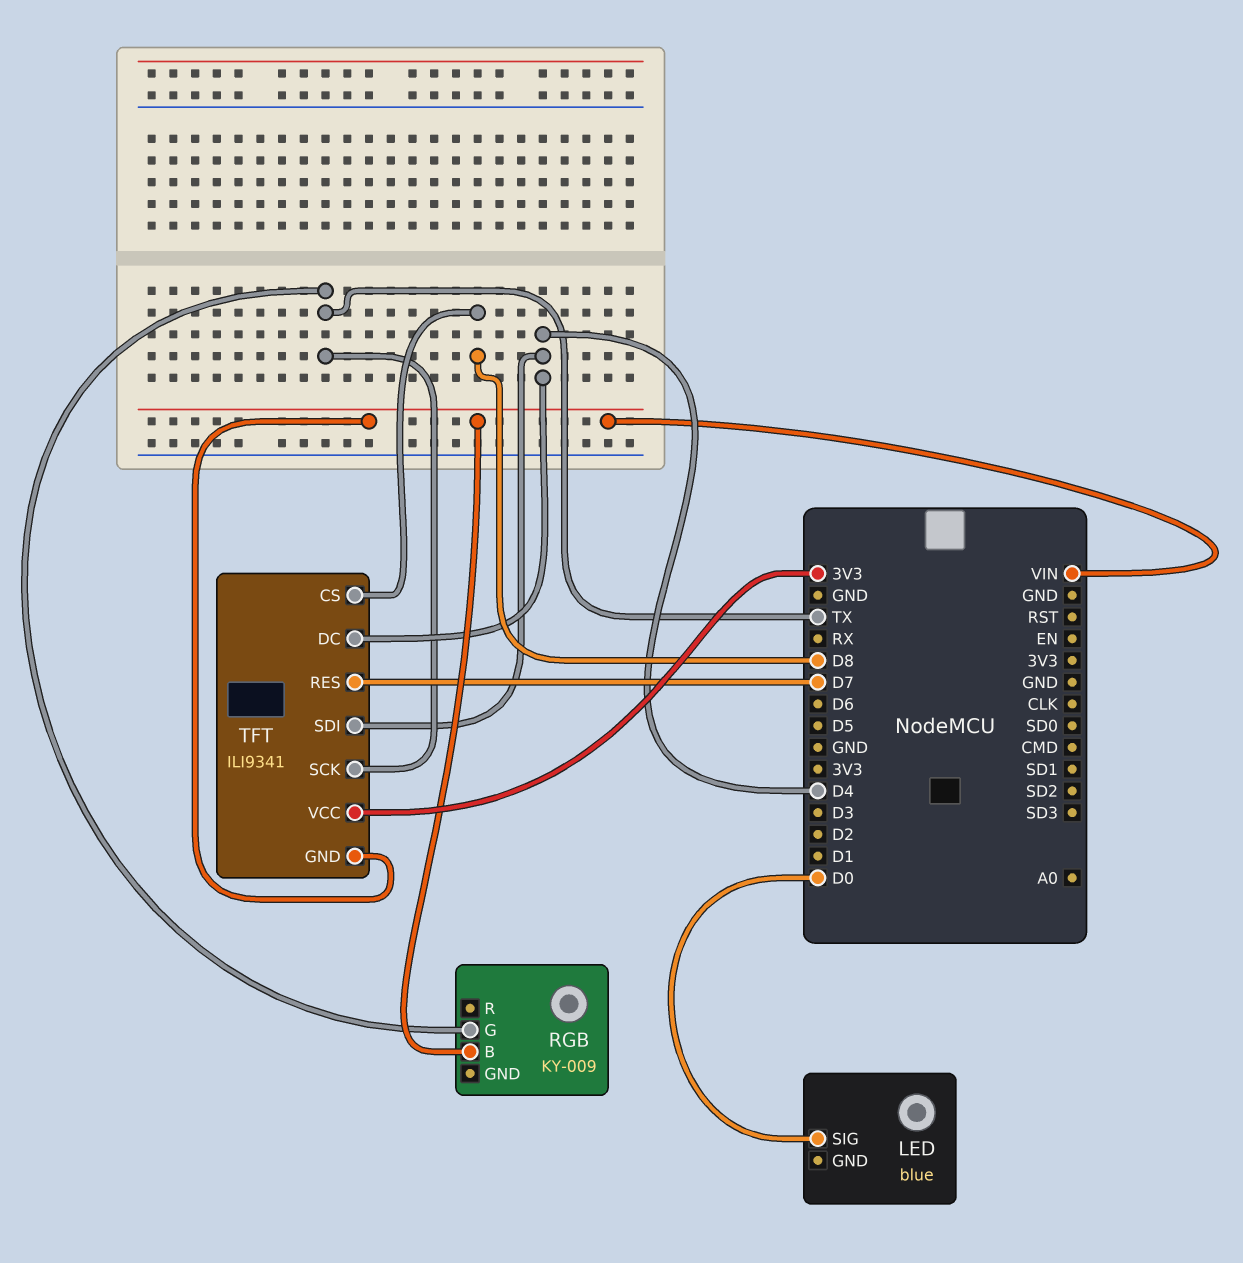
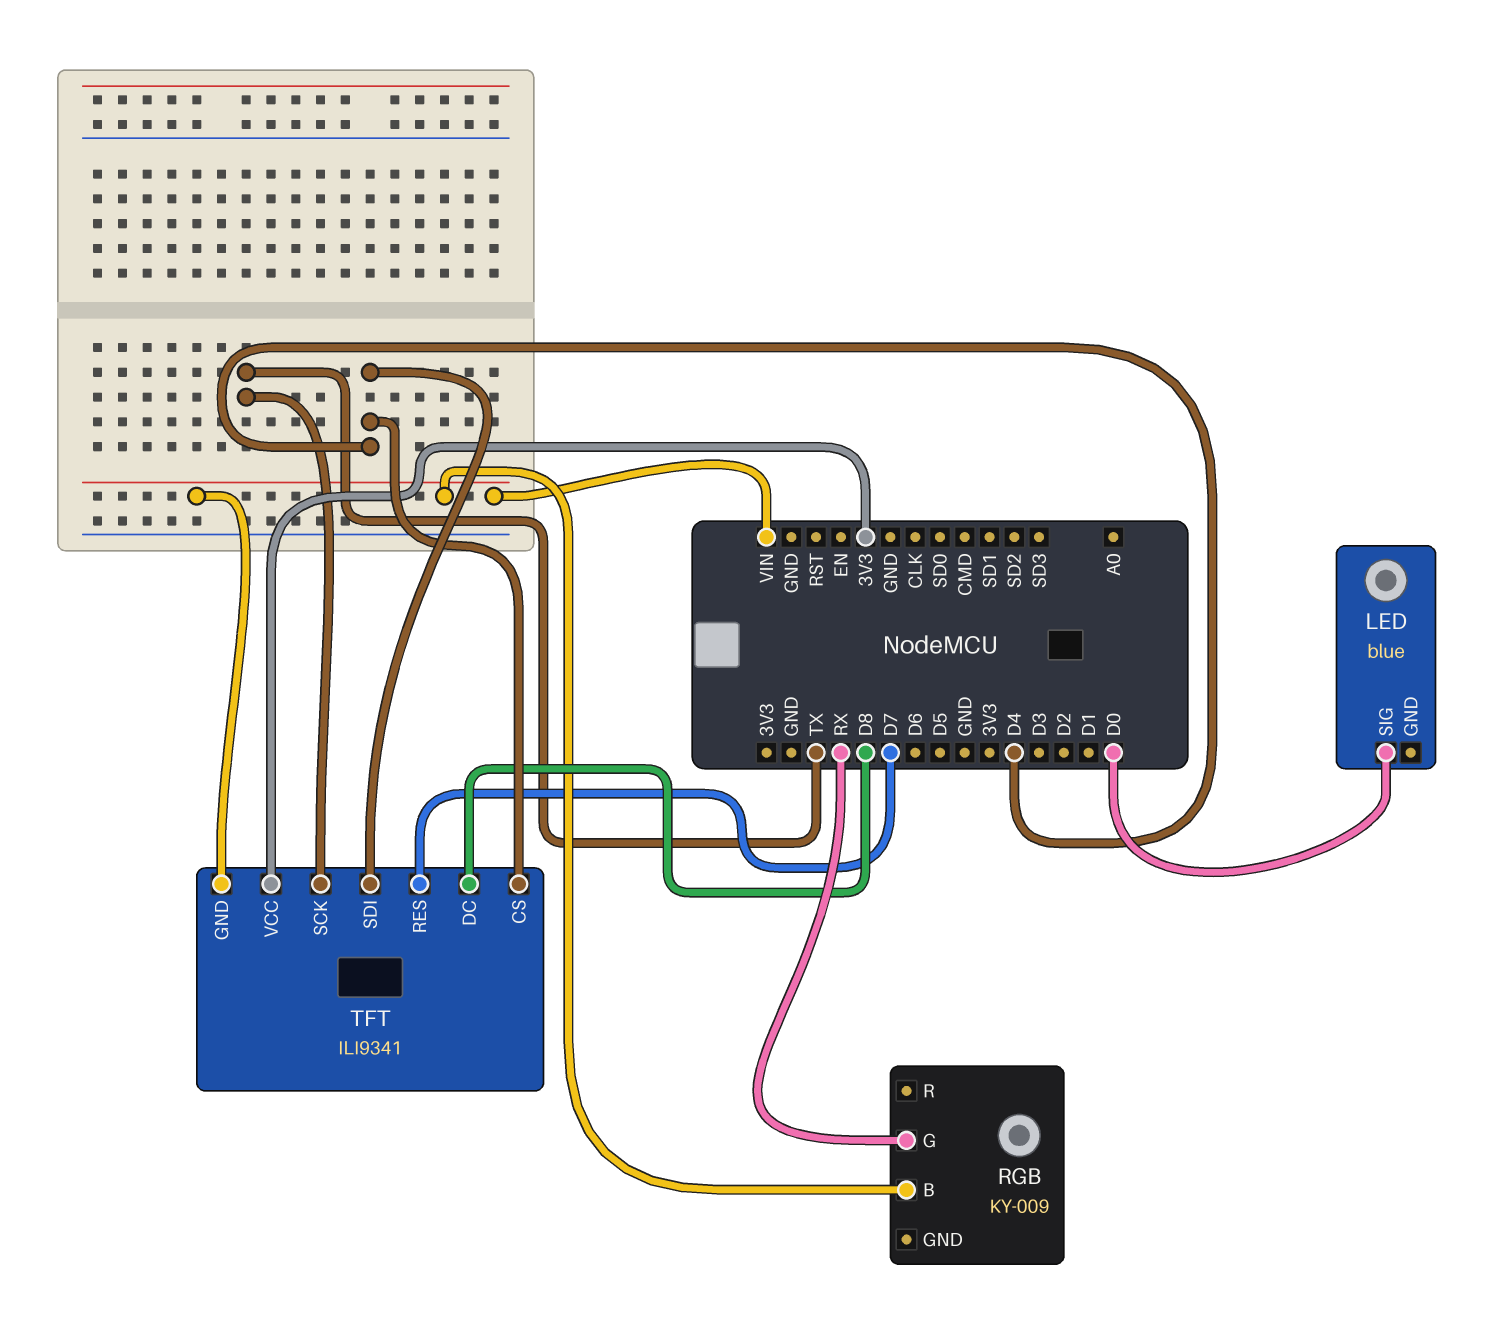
RGB pin G: TX -> RX
TFT pin CS: D8 -> D4
TFT pin DC: D4 -> D8

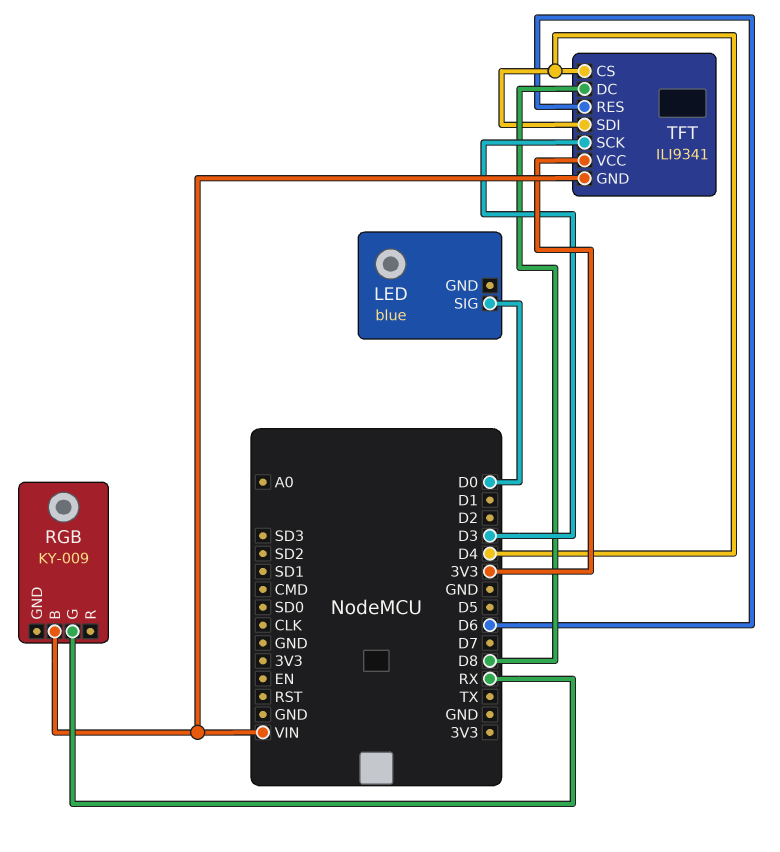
TFT pin RES: D7 -> D6
TFT pin SCK: TX -> D3

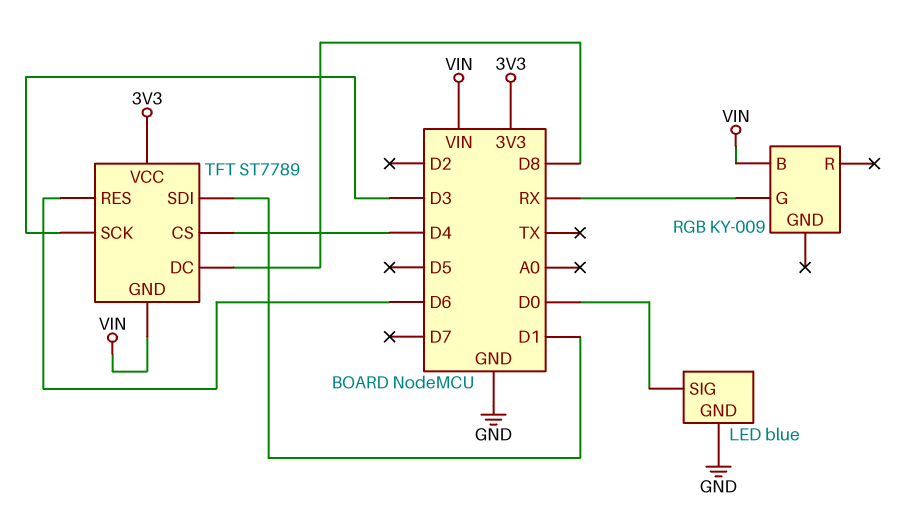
LED pin GND: none -> GND
TFT: ILI9341 -> ST7789
TFT pin SDI: D4 -> D1

